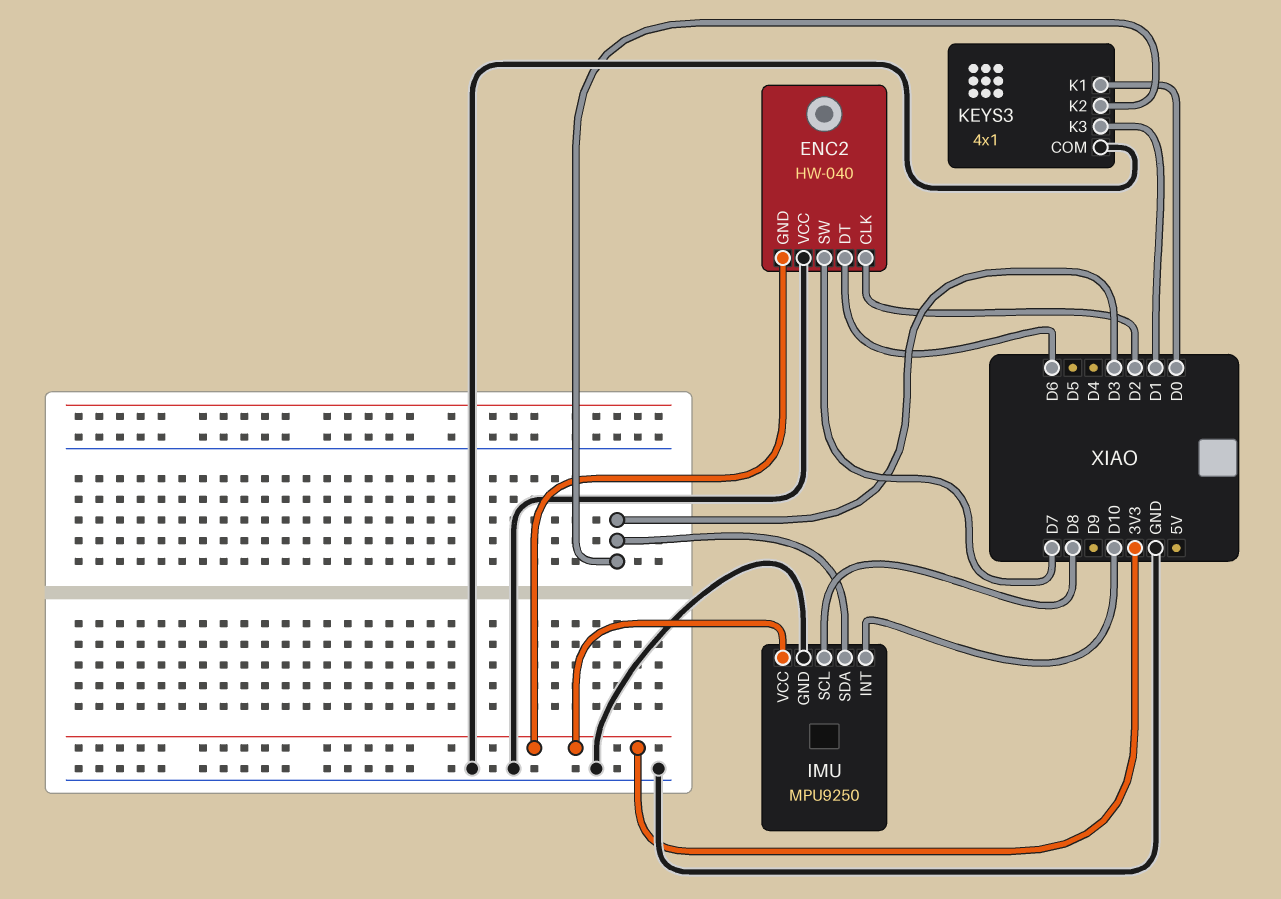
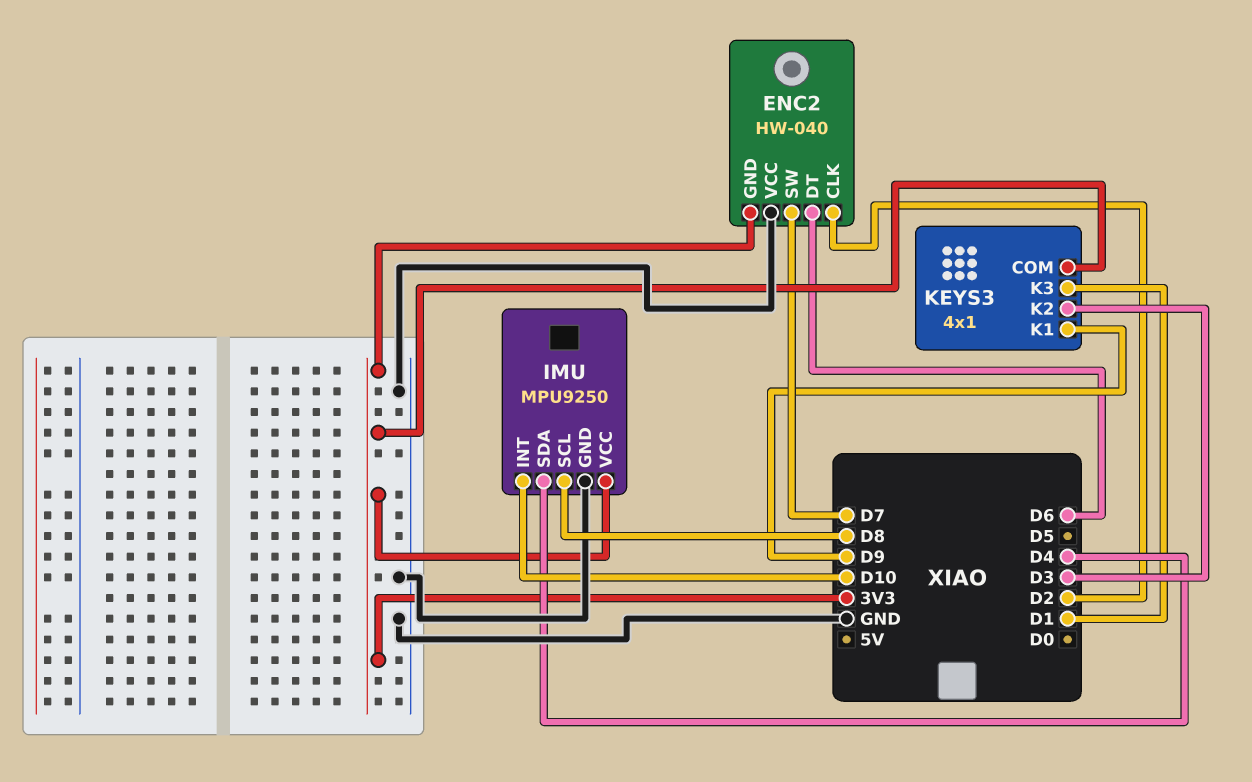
IMU pin SDA: D3 -> D4
KEYS3 pin COM: GND -> 3V3
KEYS3 pin K1: D0 -> D9

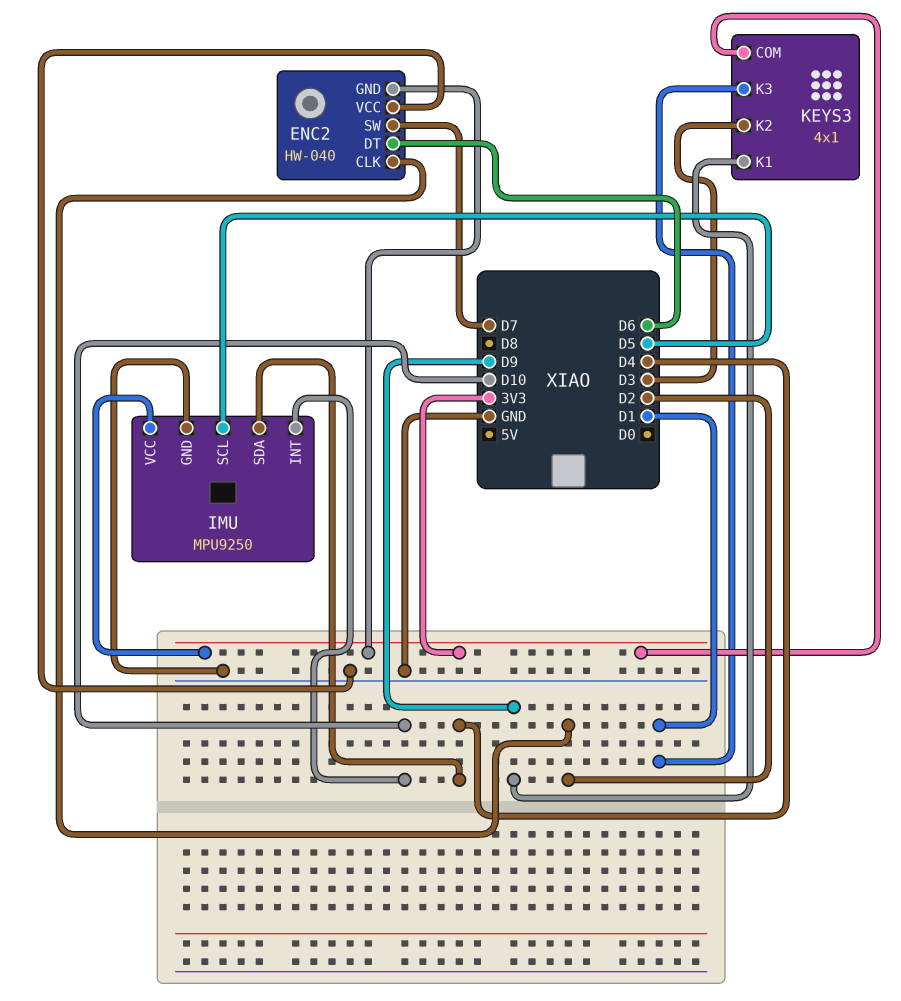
IMU pin SCL: D8 -> D5

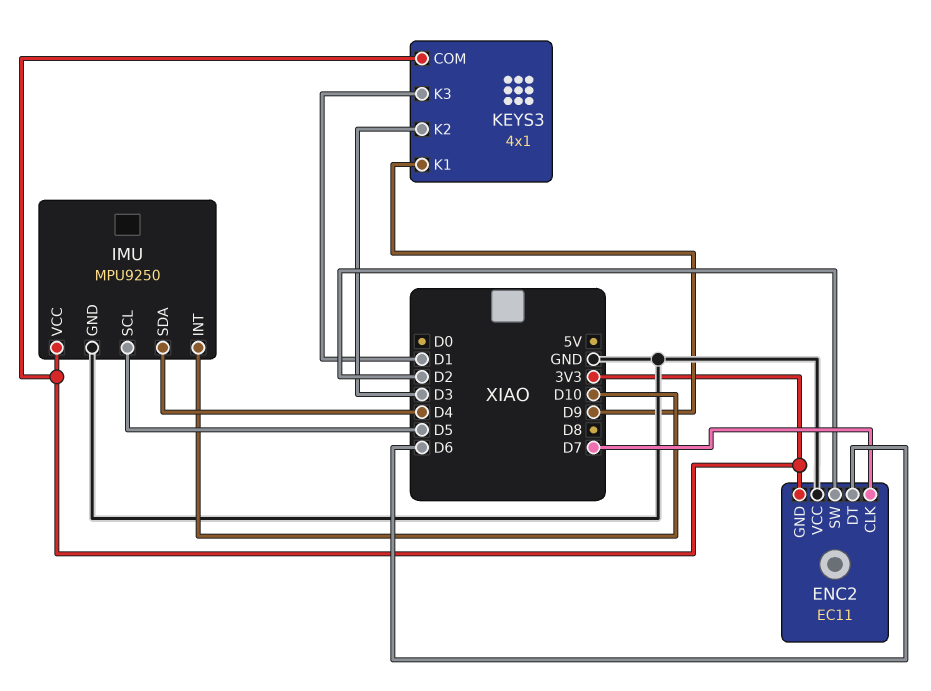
ENC2: HW-040 -> EC11
ENC2 pin CLK: D2 -> D7
ENC2 pin SW: D7 -> D2

